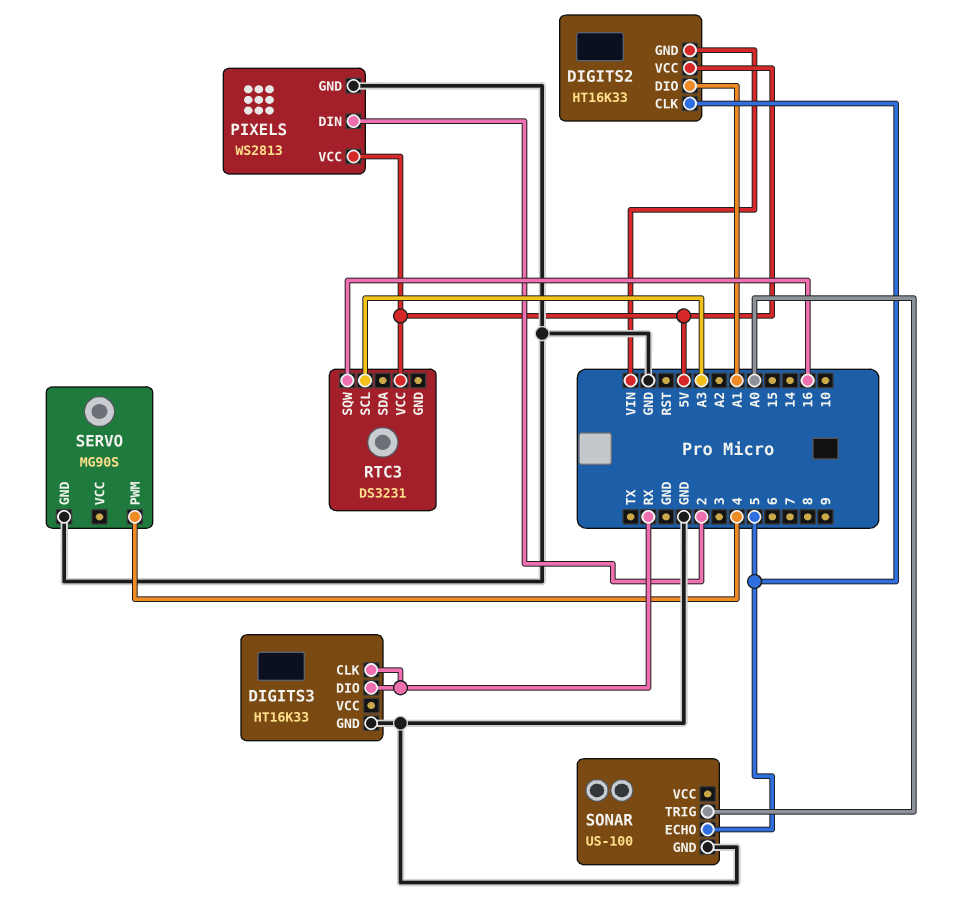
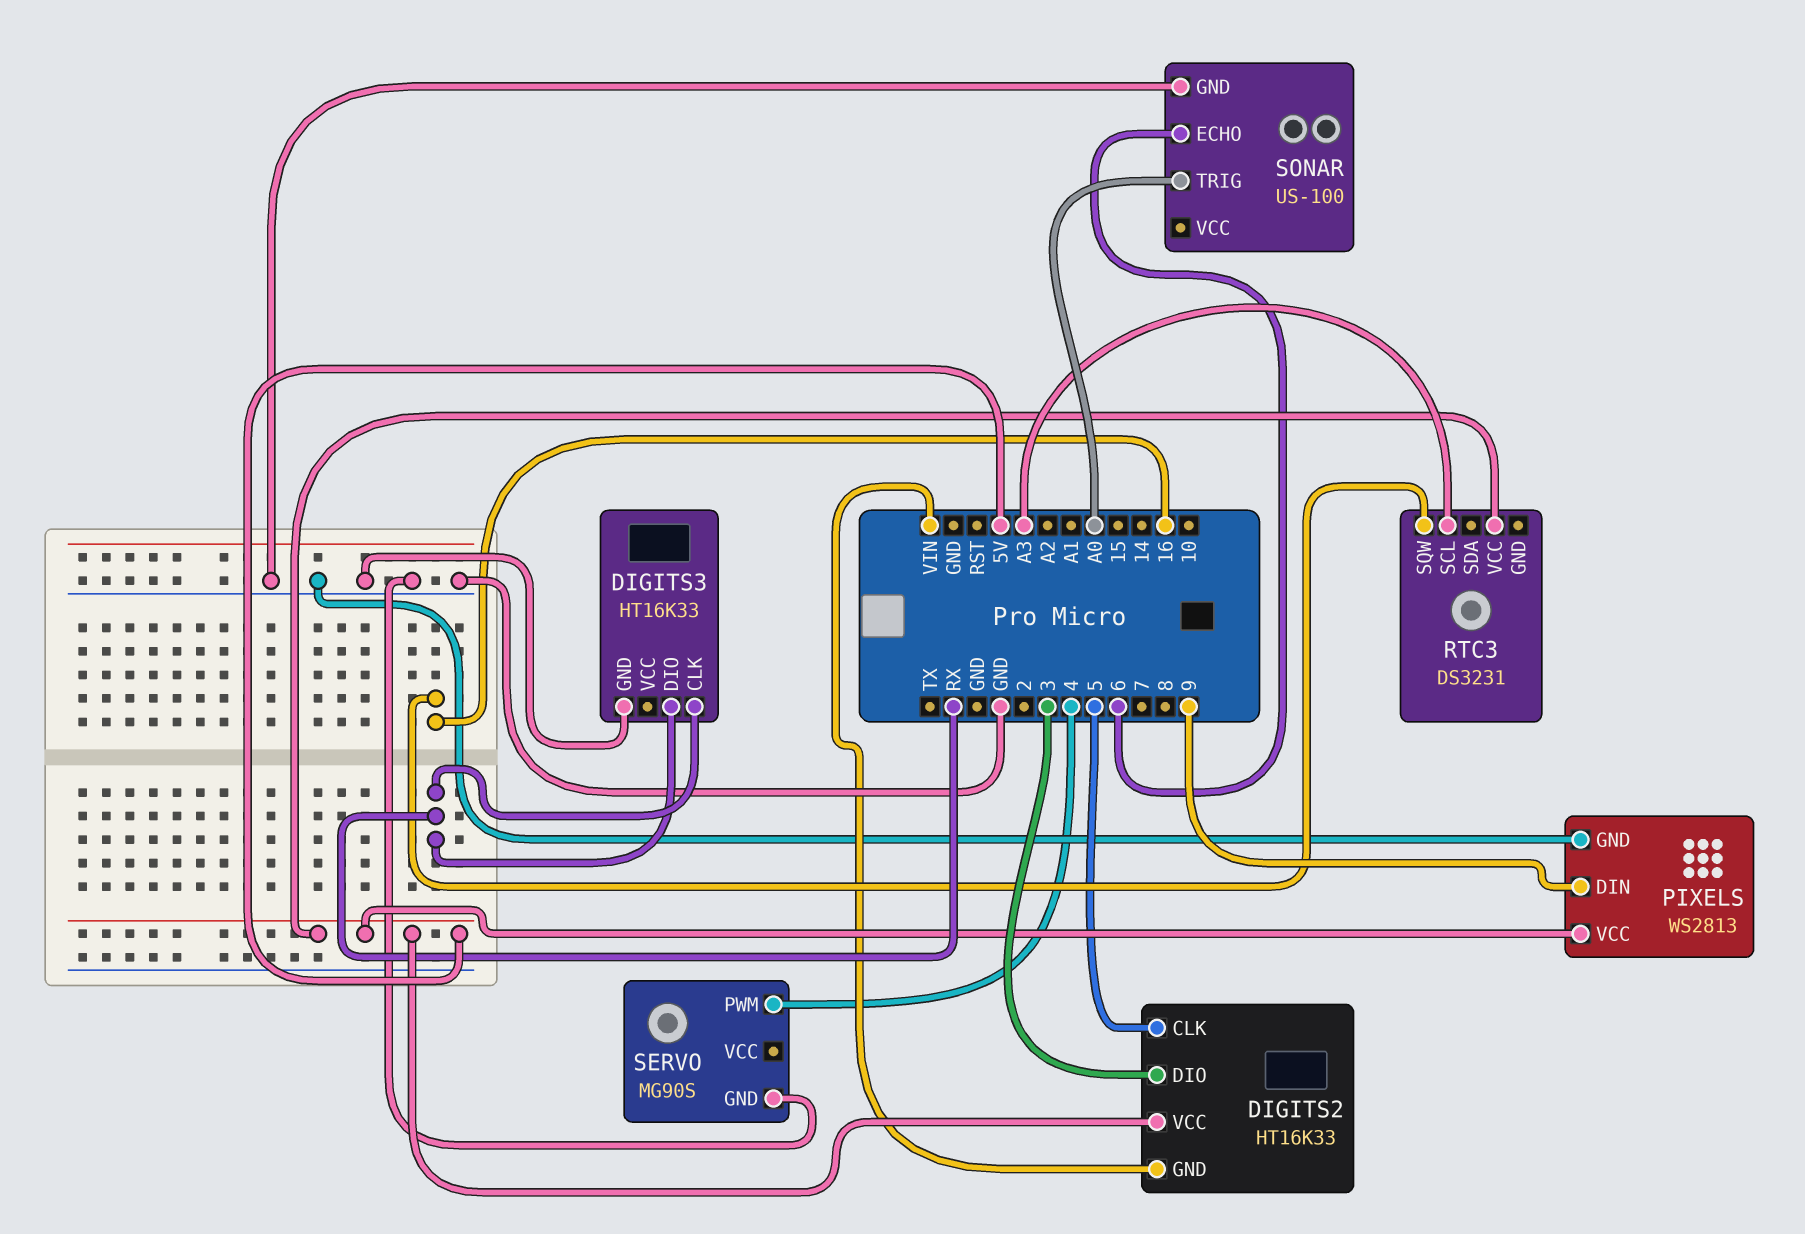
DIGITS2 pin DIO: A1 -> 3
PIXELS pin DIN: 2 -> 9
SONAR pin ECHO: 5 -> 6

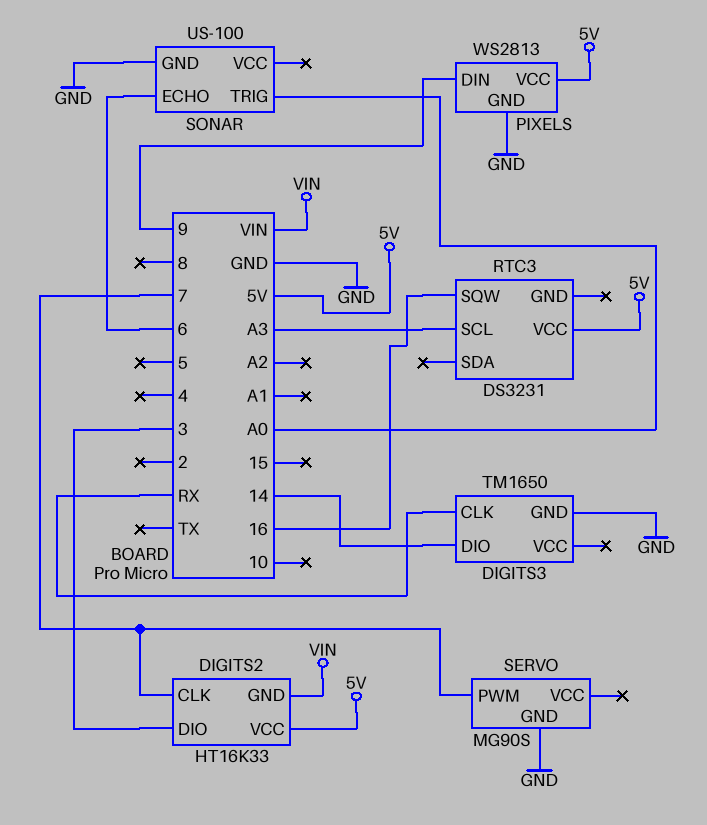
DIGITS2 pin CLK: 5 -> 7
DIGITS3: HT16K33 -> TM1650
DIGITS3 pin DIO: RX -> 14
SERVO pin PWM: 4 -> 7

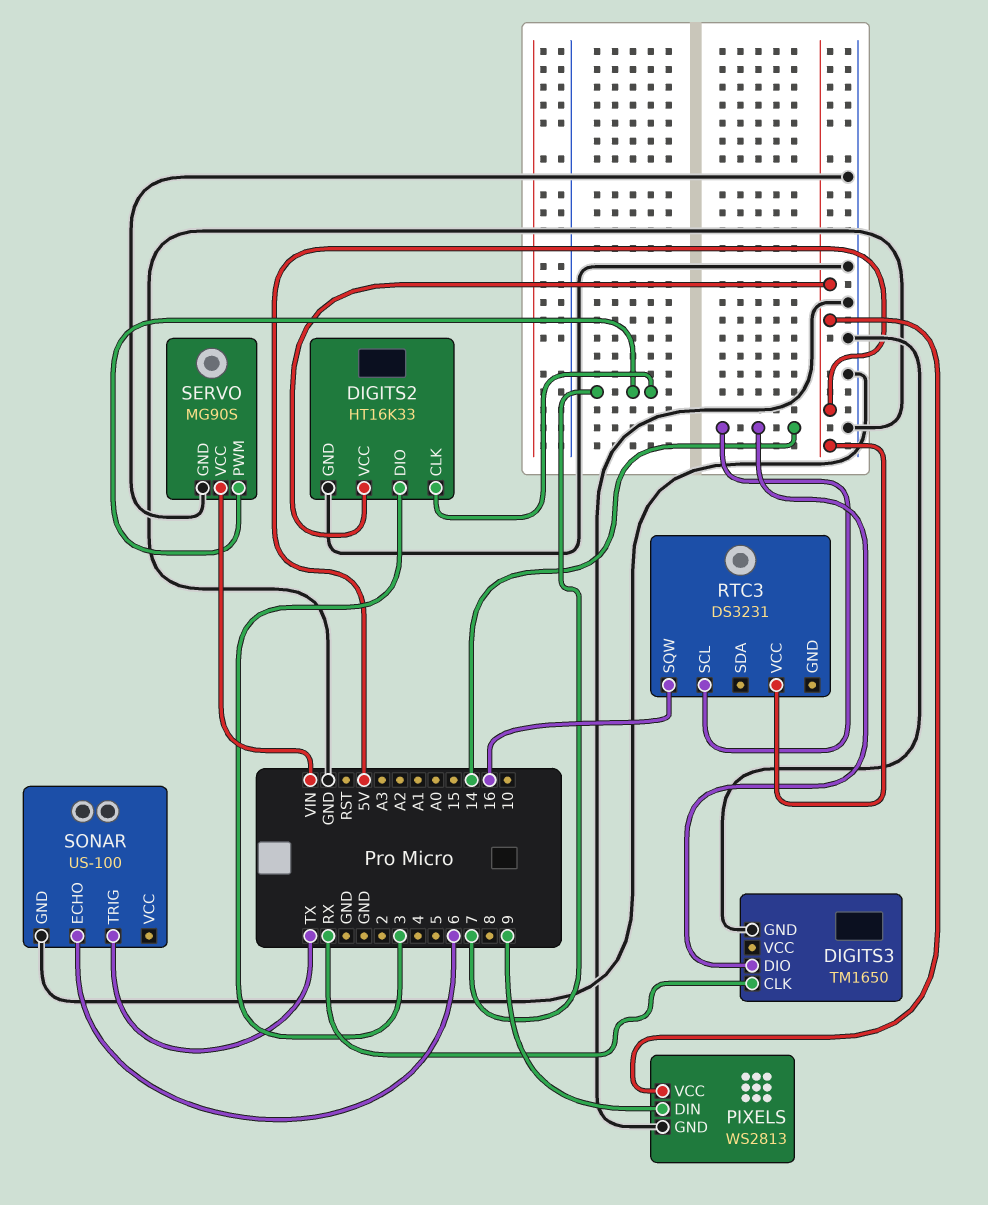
DIGITS2 pin GND: VIN -> GND
RTC3 pin SCL: A3 -> 14
SERVO pin VCC: none -> VIN
SONAR pin TRIG: A0 -> TX

